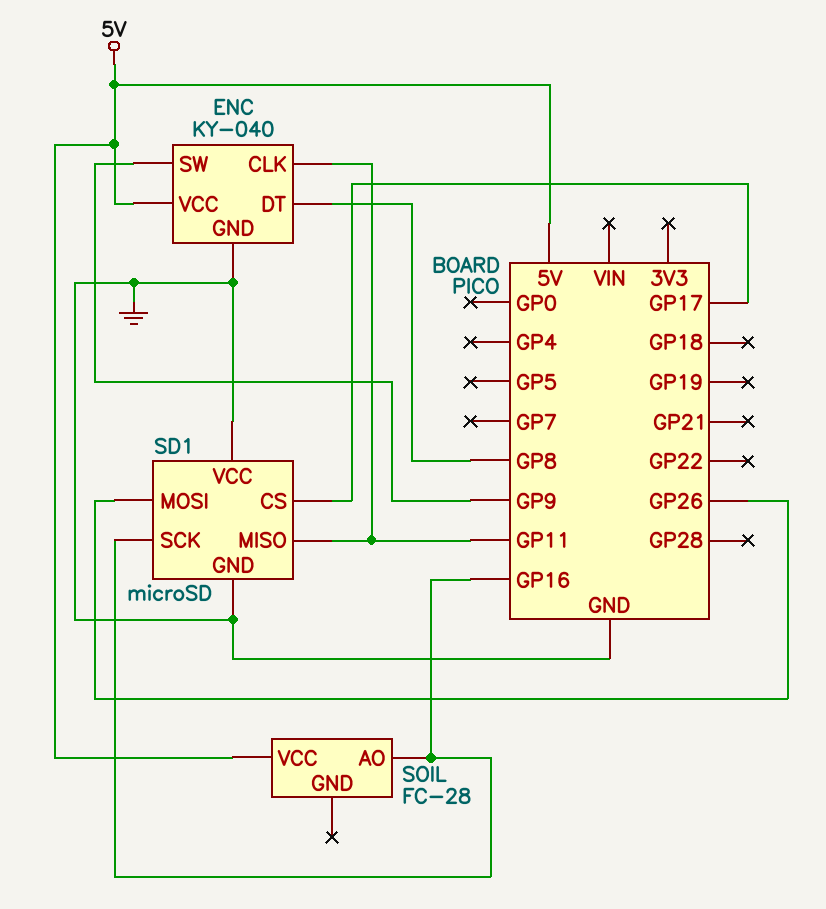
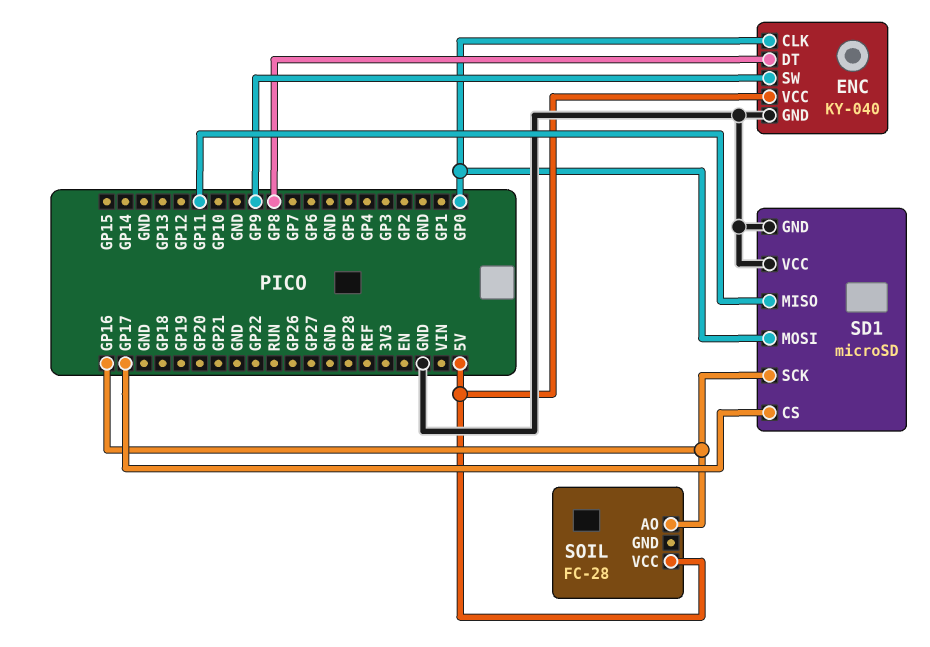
ENC pin CLK: GP11 -> GP0
SD1 pin MOSI: GP26 -> GP0

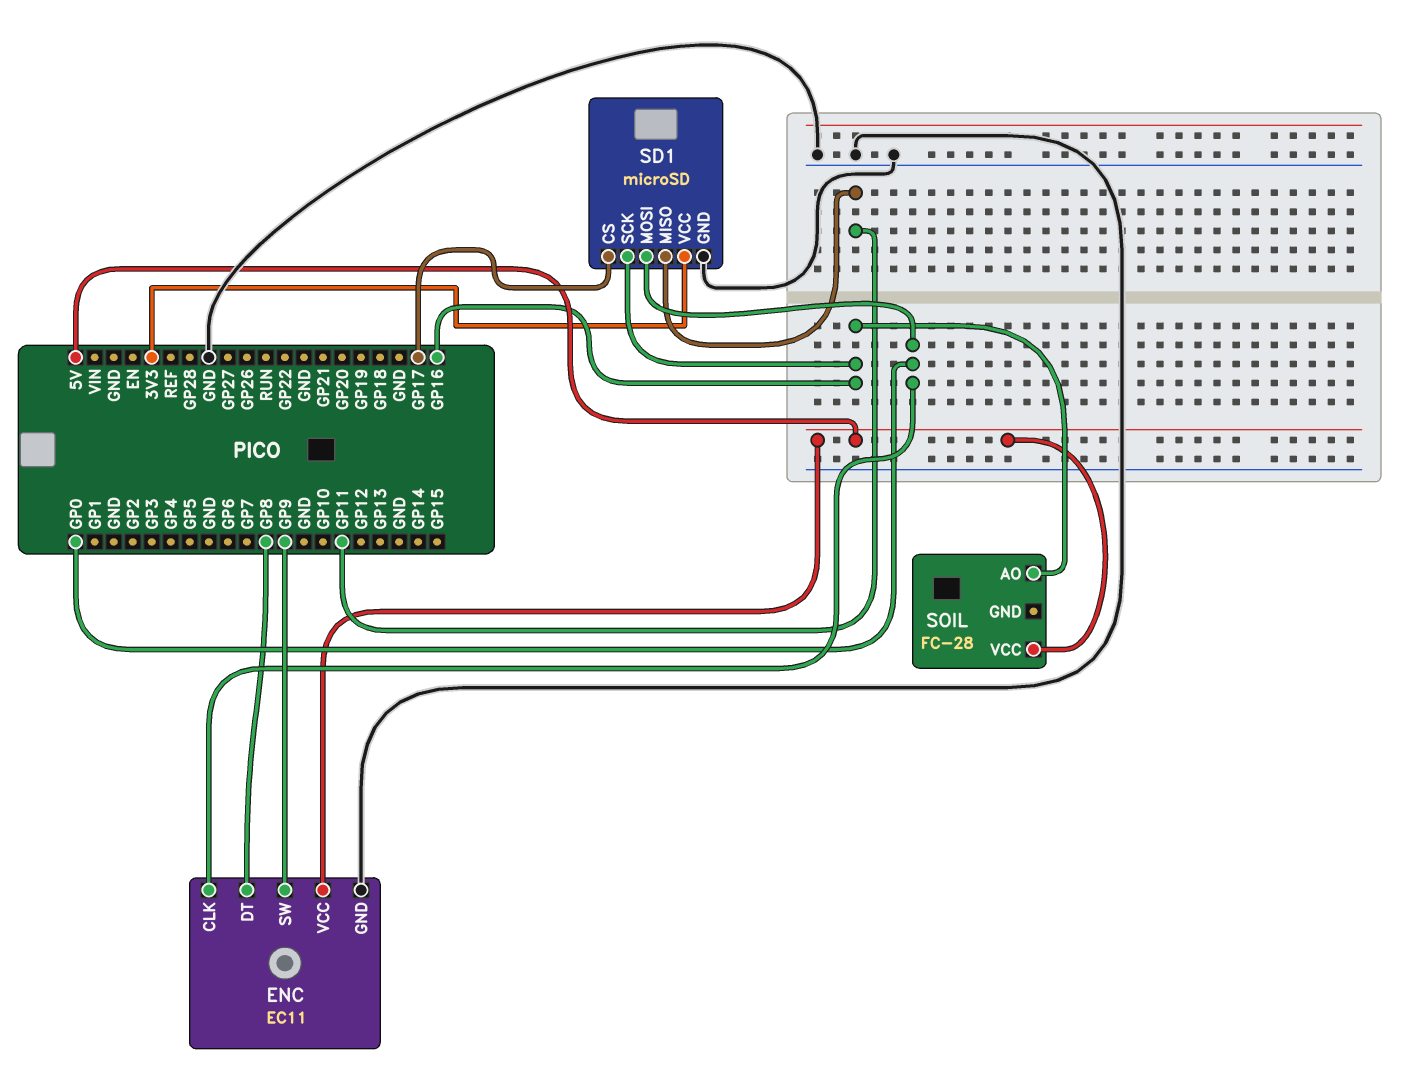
ENC: KY-040 -> EC11
SD1 pin VCC: GND -> 3V3

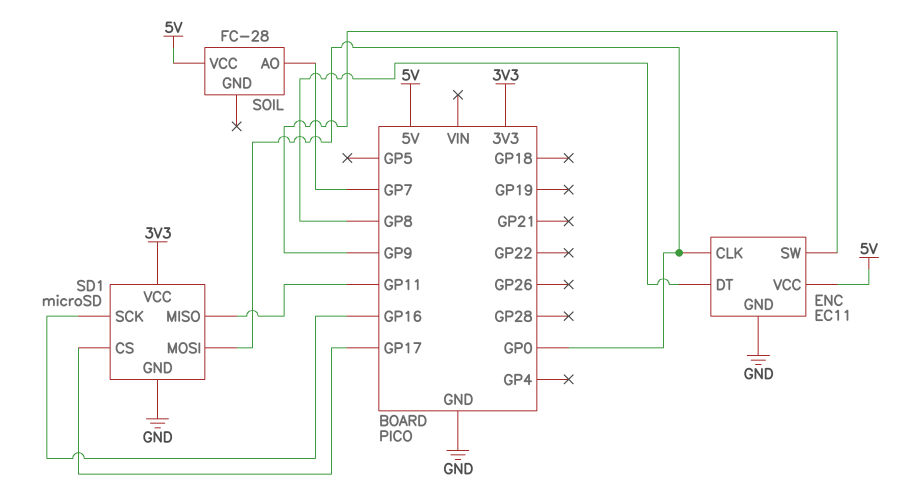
SOIL pin AO: GP16 -> GP7

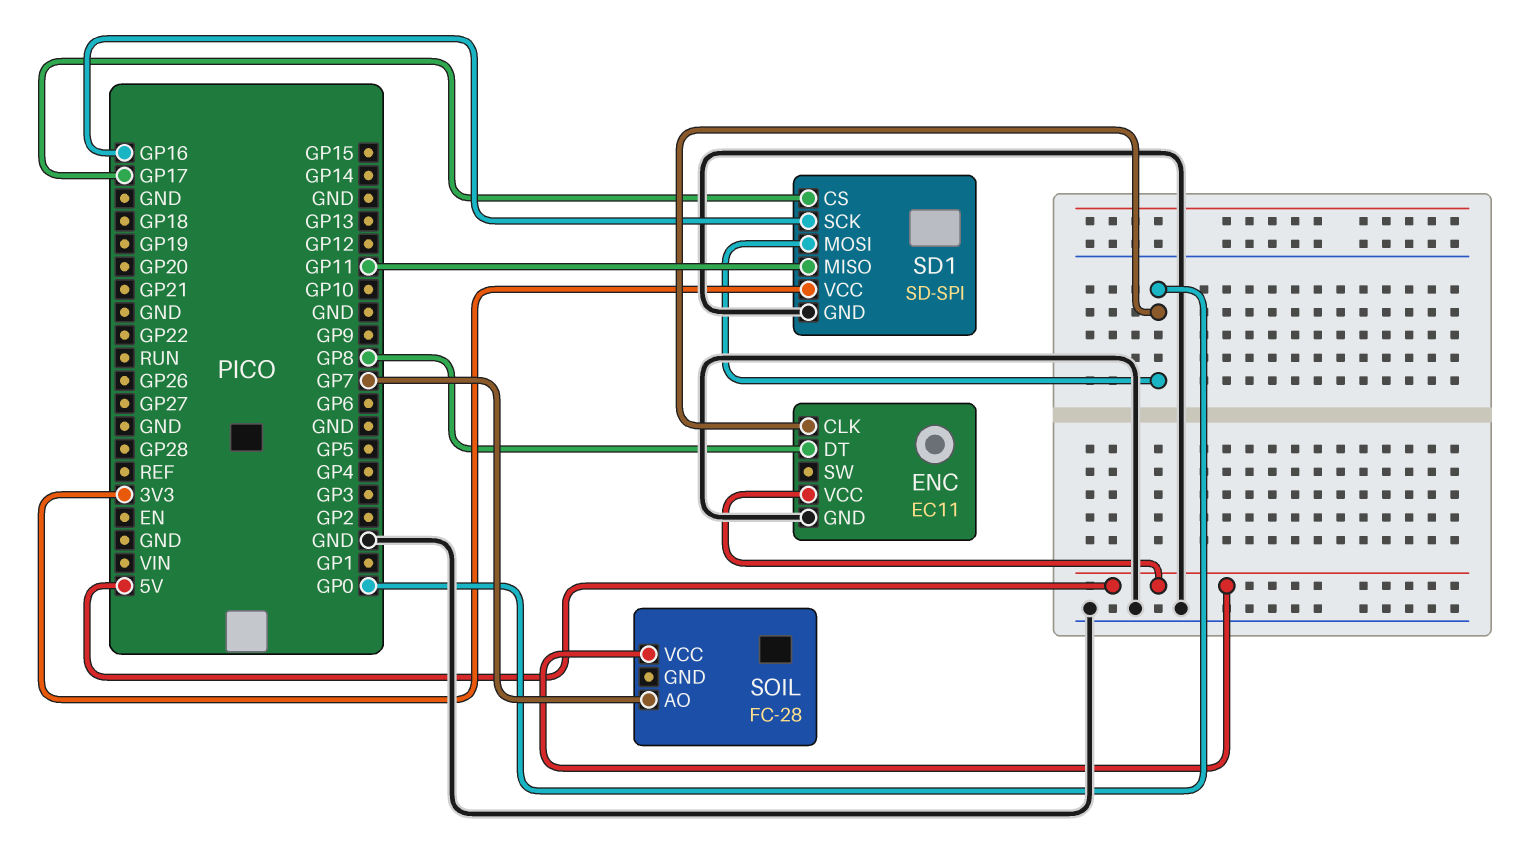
ENC pin SW: GP9 -> none
SD1: microSD -> SD-SPI

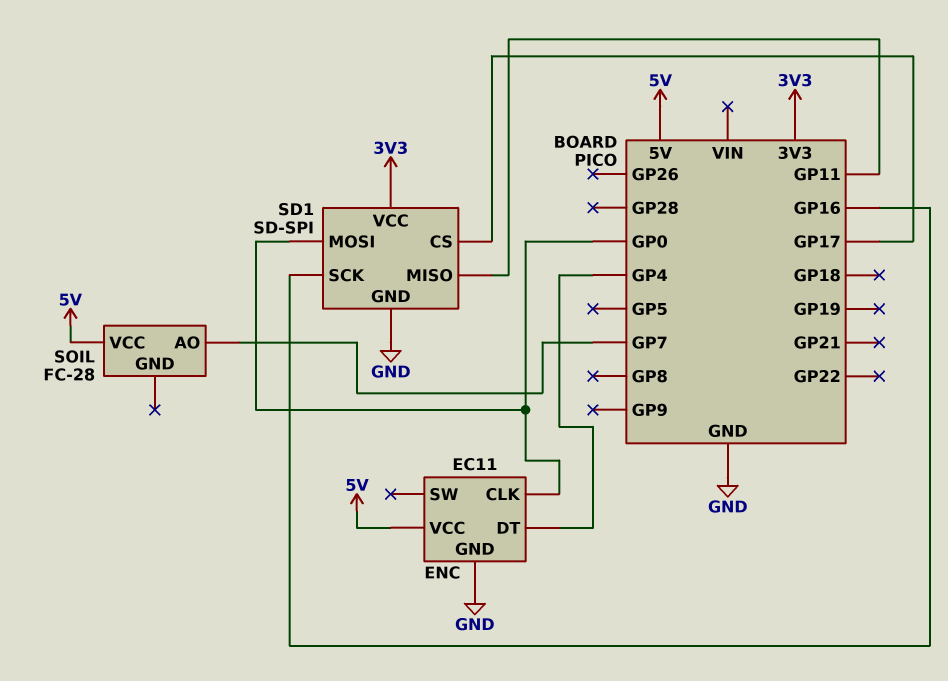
ENC pin DT: GP8 -> GP4

